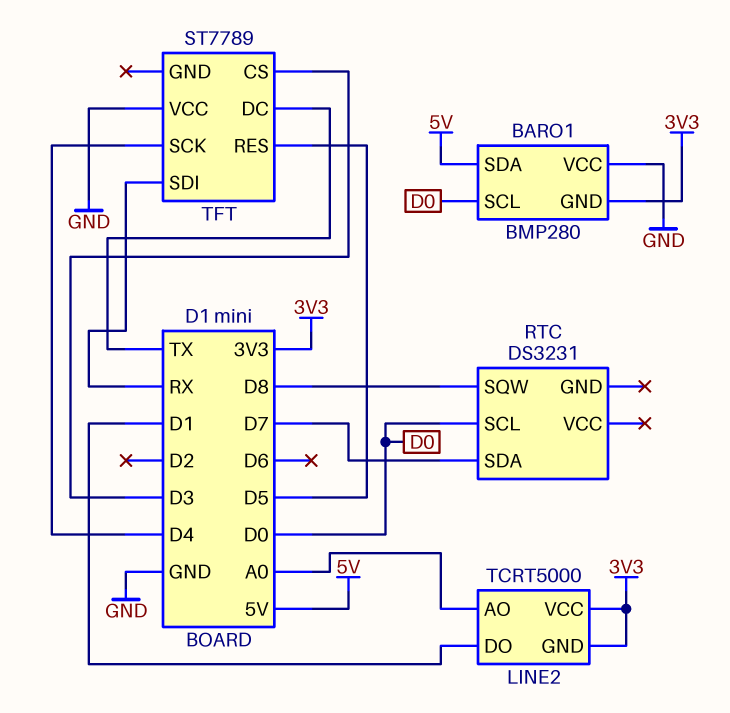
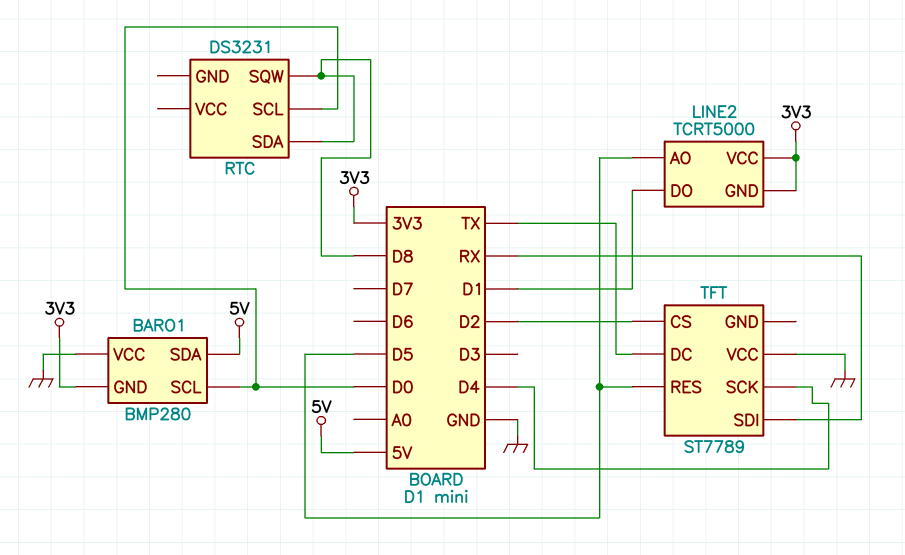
LINE2 pin AO: A0 -> D5
RTC pin SDA: D7 -> D8
TFT pin CS: D3 -> D2

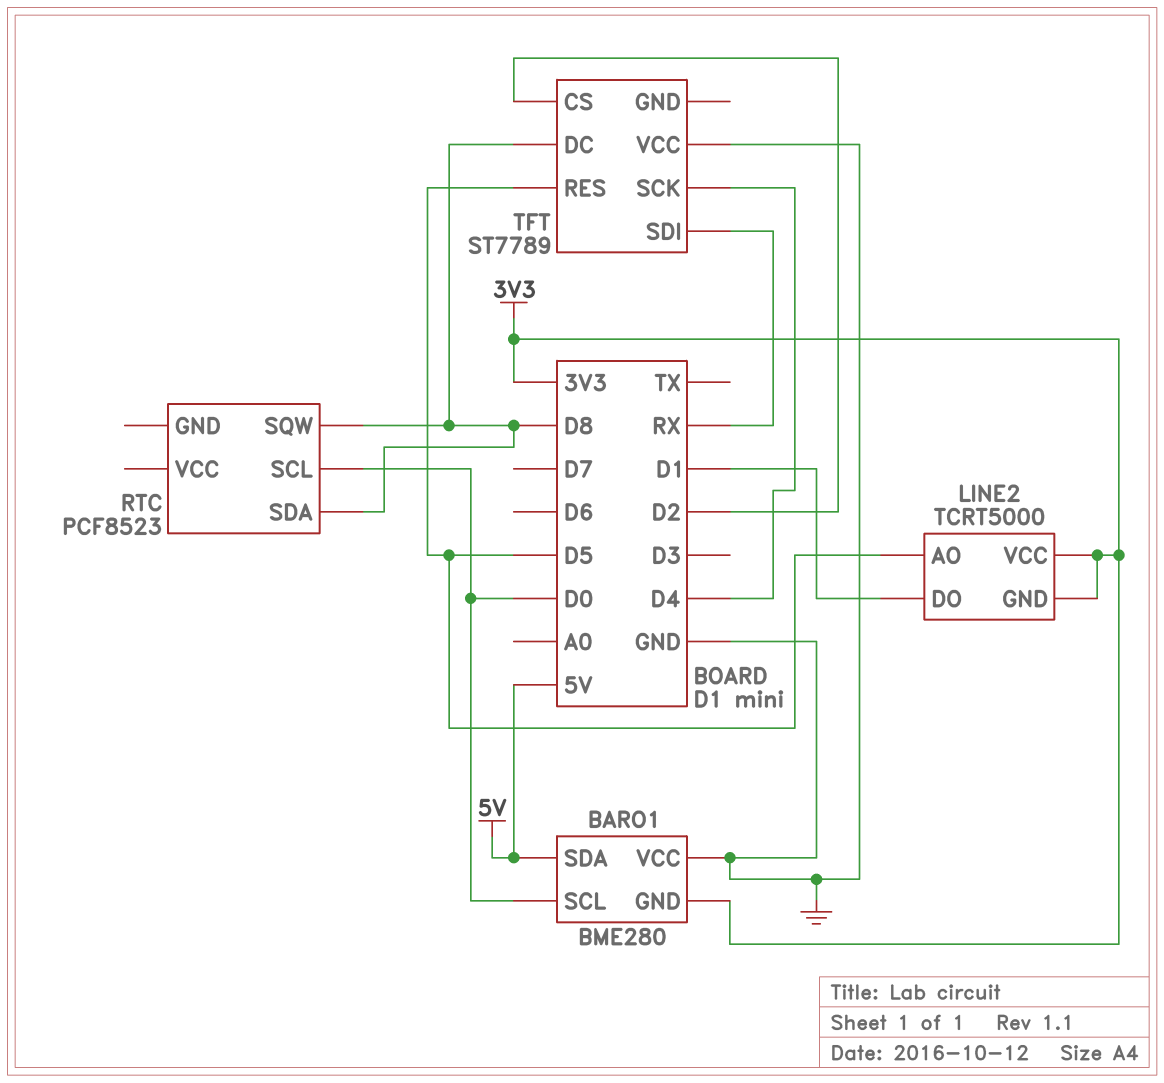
BARO1: BMP280 -> BME280
RTC: DS3231 -> PCF8523
TFT pin DC: TX -> D8

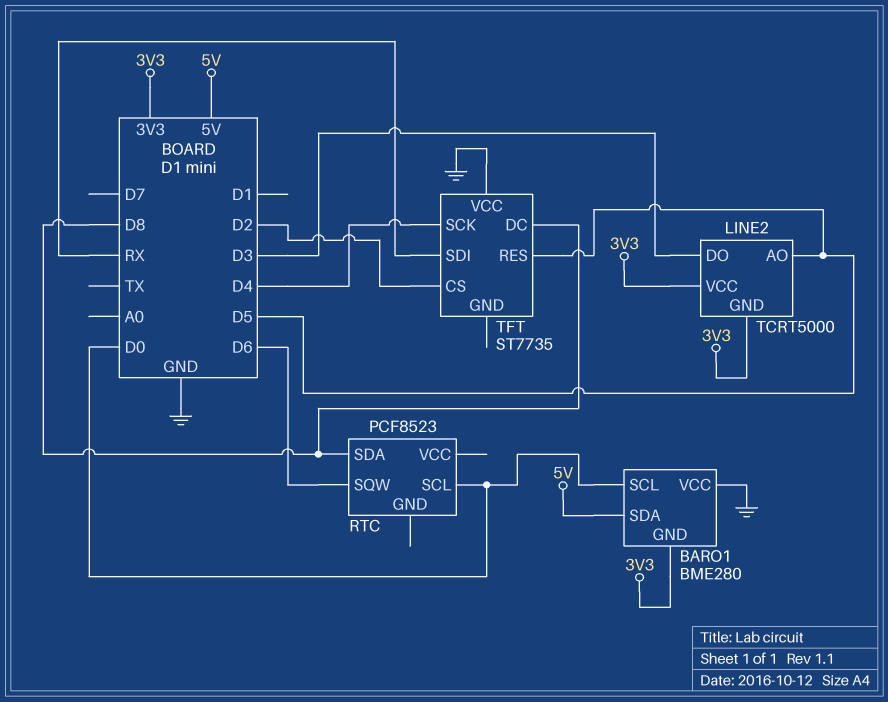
LINE2 pin DO: D1 -> D3
RTC pin SQW: D8 -> D6
TFT: ST7789 -> ST7735

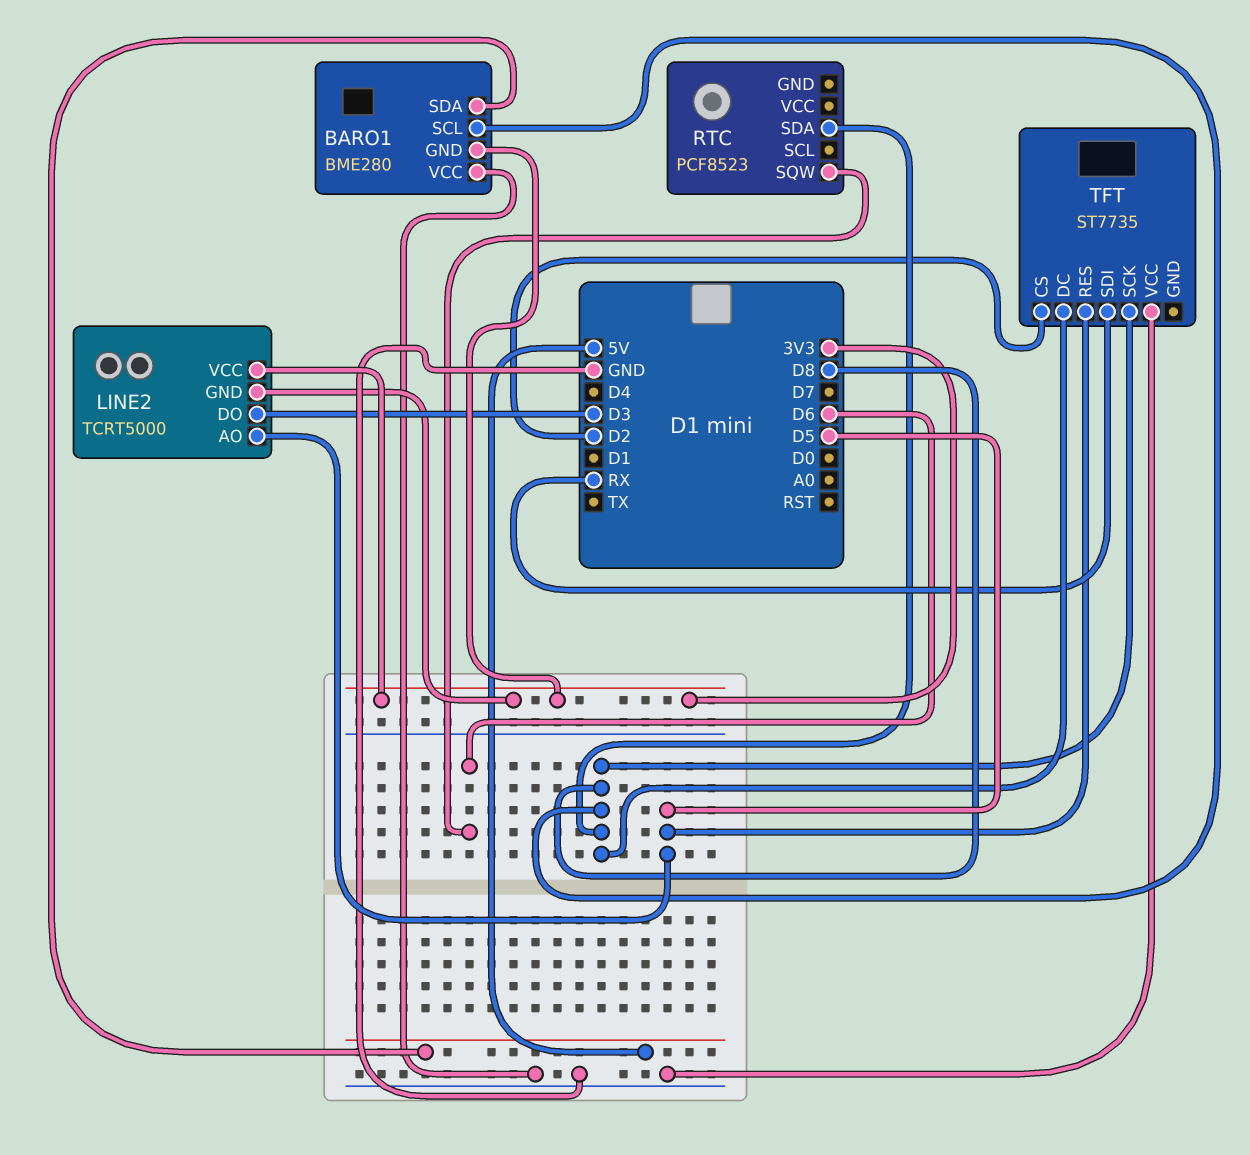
BARO1 pin SCL: D0 -> D8
RTC pin SCL: D0 -> none
TFT pin SCK: D4 -> D8

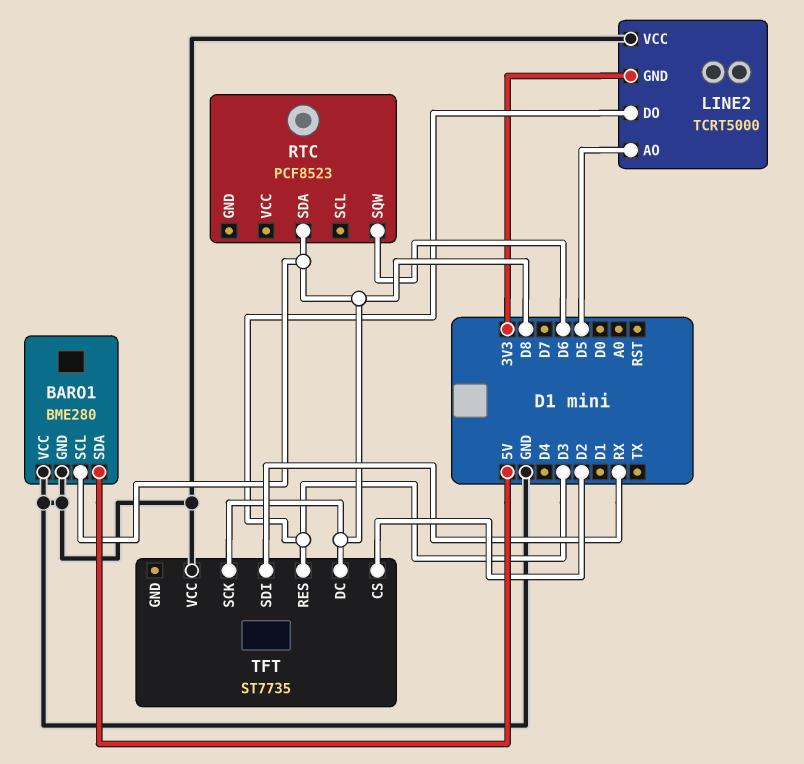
BARO1 pin GND: 3V3 -> GND
LINE2 pin VCC: 3V3 -> GND
TFT pin RES: D5 -> D3

